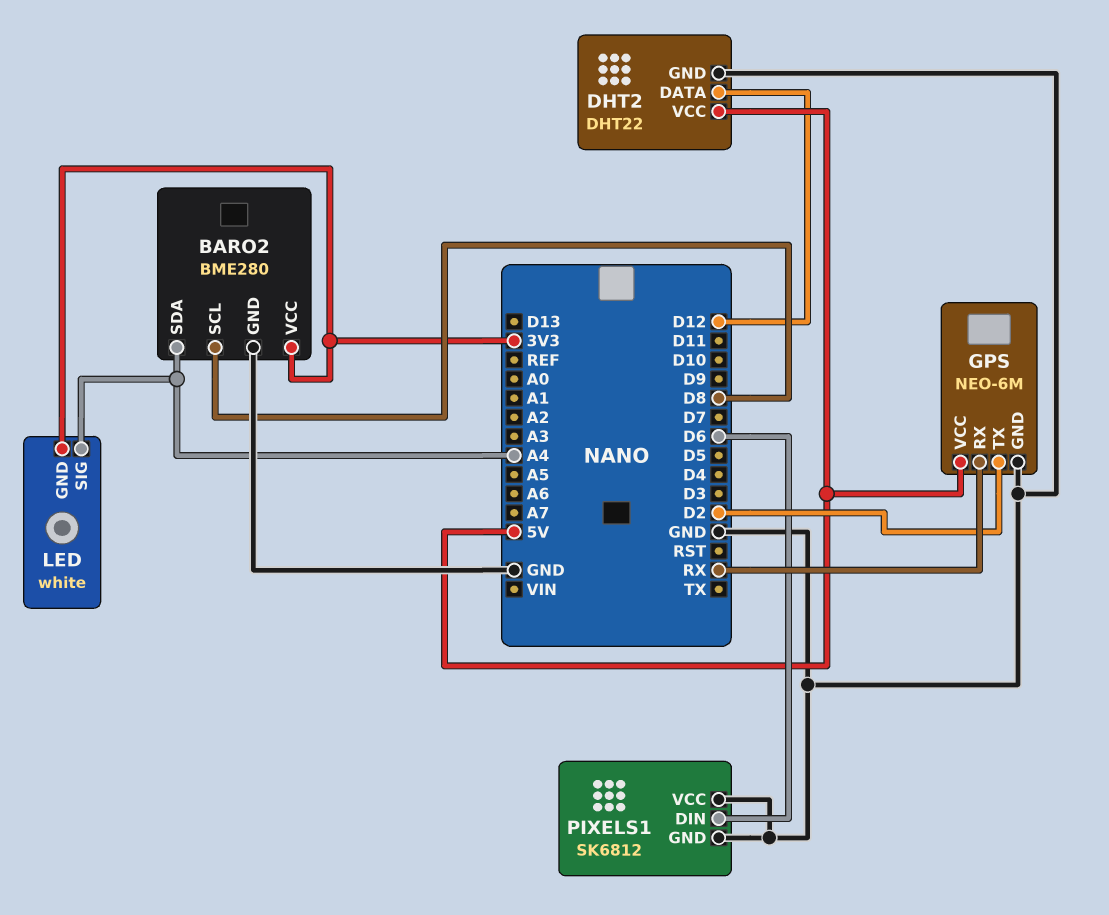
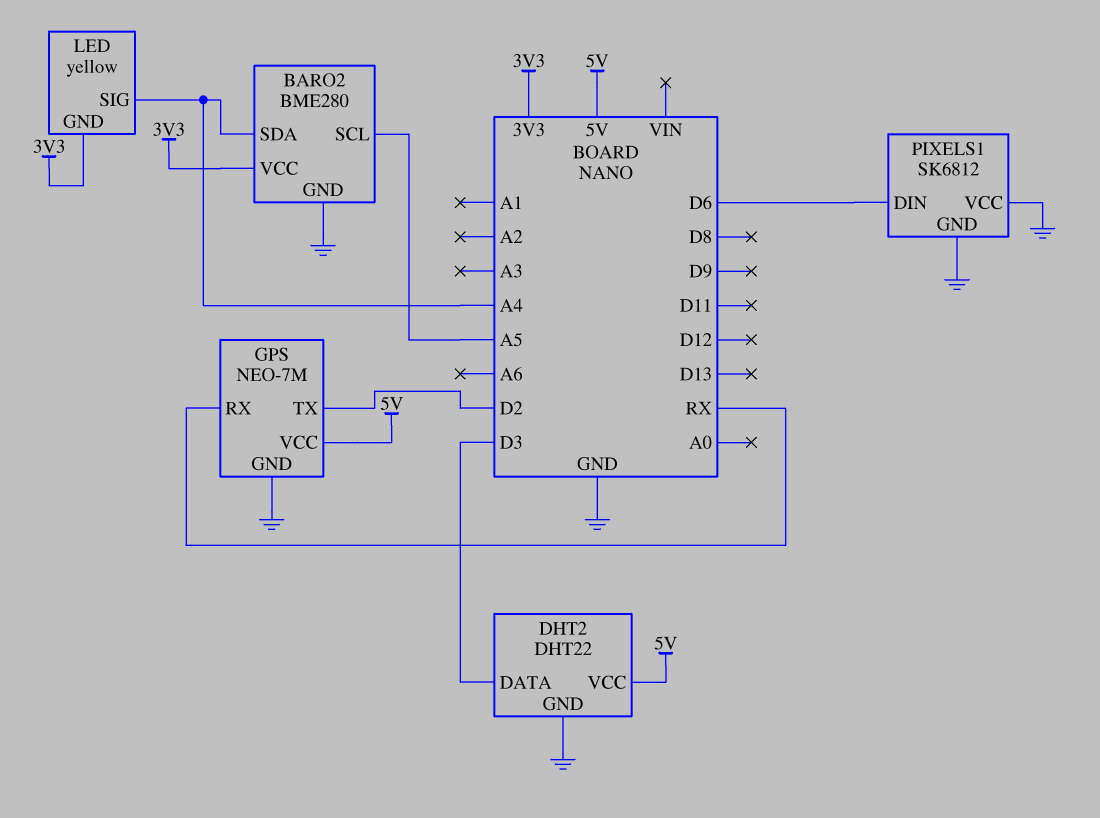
BARO2 pin SCL: D8 -> A5
DHT2 pin DATA: D12 -> D3
GPS: NEO-6M -> NEO-7M
LED: white -> yellow

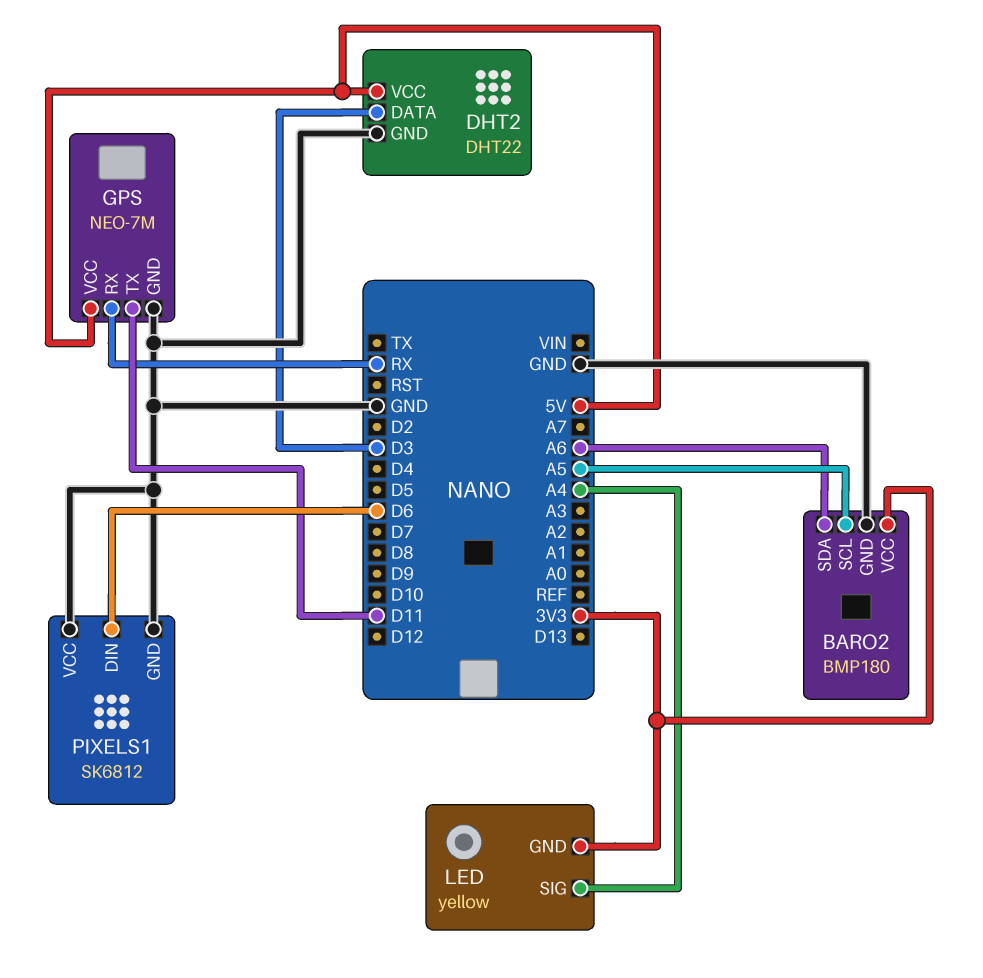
BARO2: BME280 -> BMP180
BARO2 pin SDA: A4 -> A6
GPS pin TX: D2 -> D11

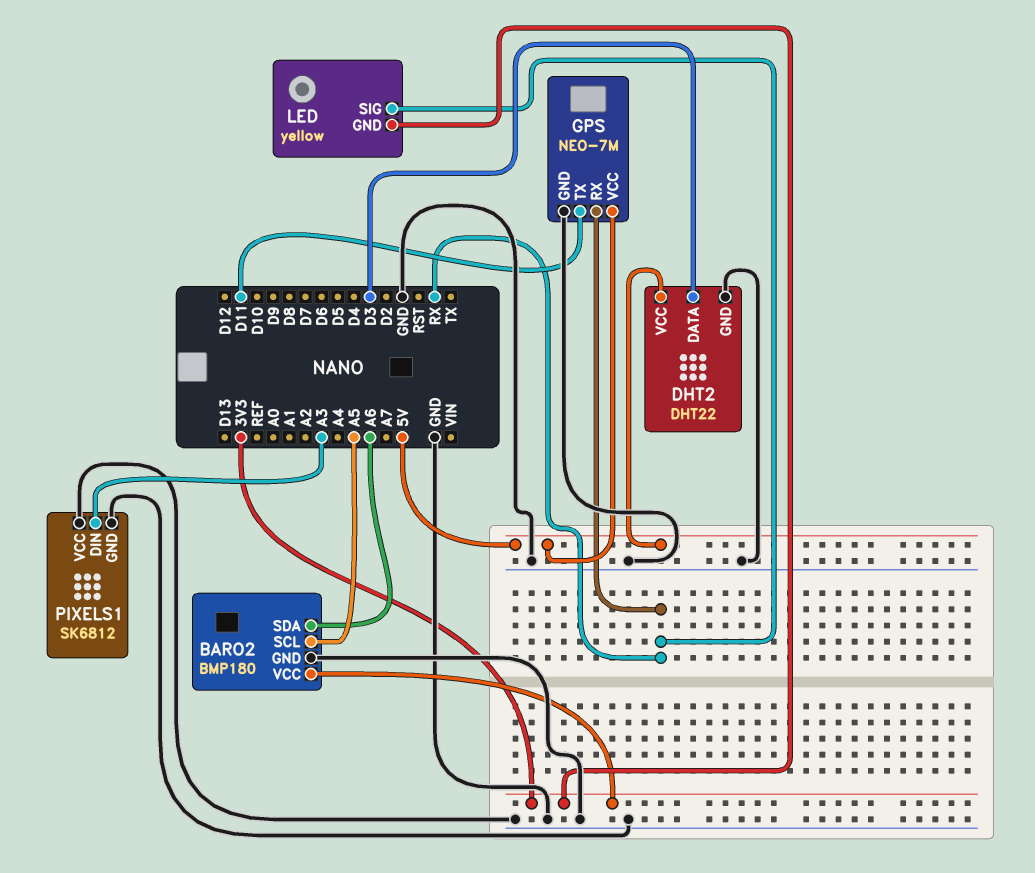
LED pin SIG: A4 -> RX
PIXELS1 pin DIN: D6 -> A3

